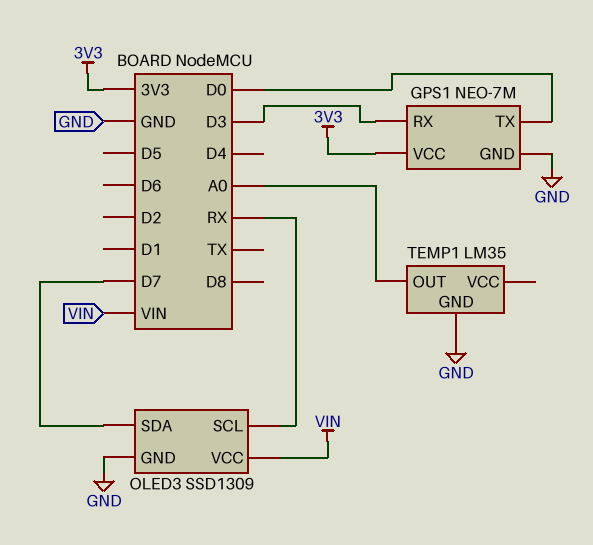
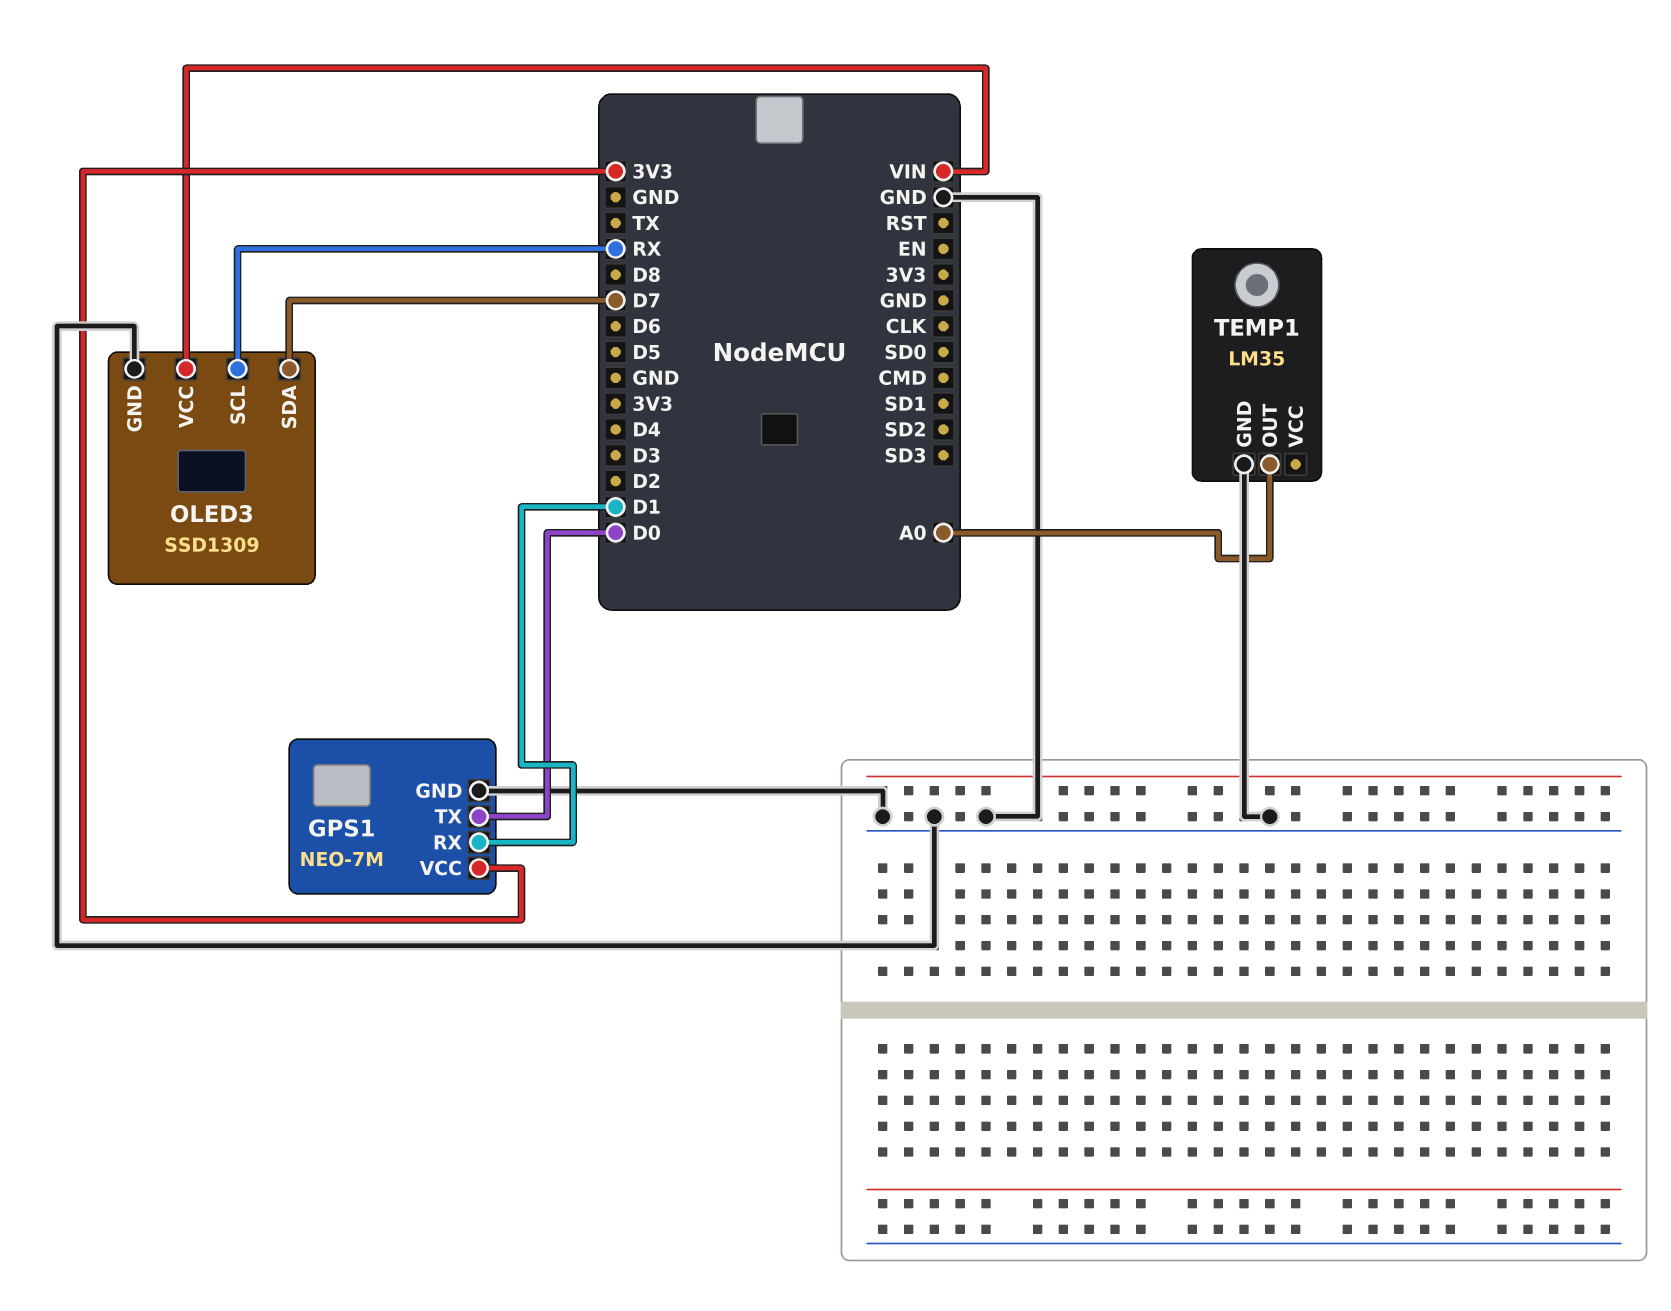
GPS1 pin RX: D3 -> D1

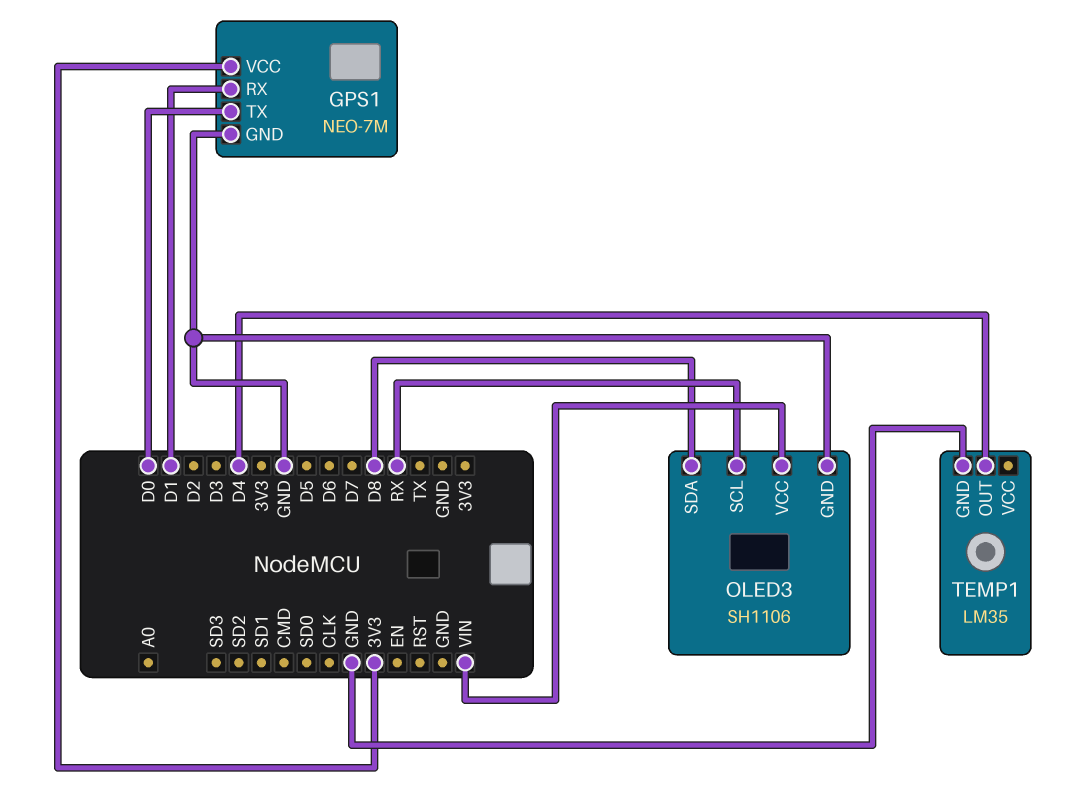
OLED3: SSD1309 -> SH1106
OLED3 pin SDA: D7 -> D8
TEMP1 pin OUT: A0 -> D4

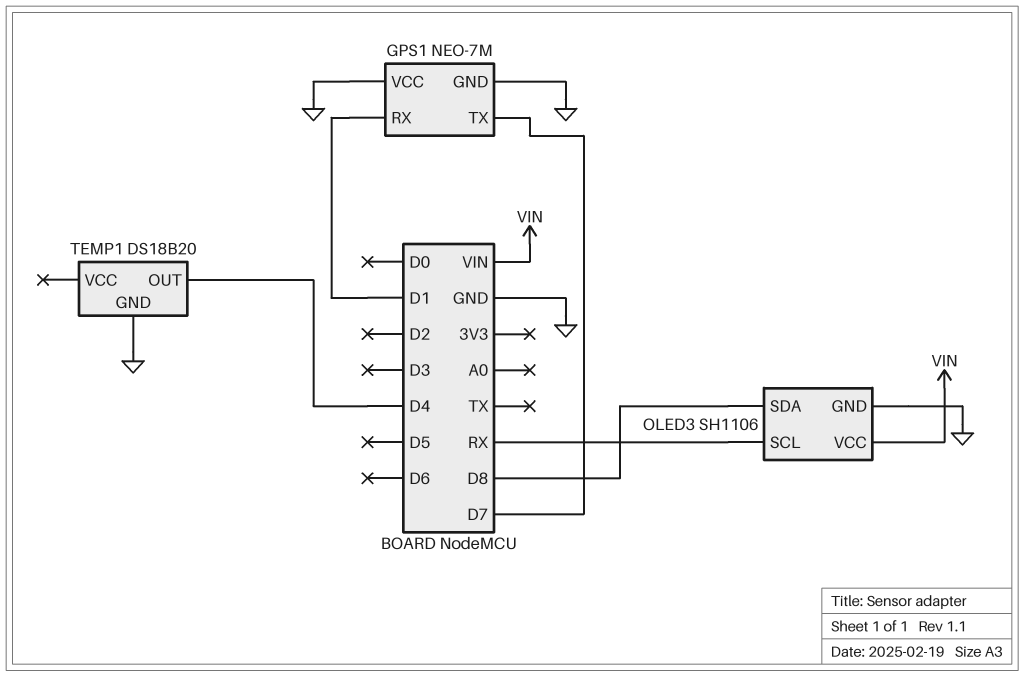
GPS1 pin TX: D0 -> D7
GPS1 pin VCC: 3V3 -> GND
TEMP1: LM35 -> DS18B20

